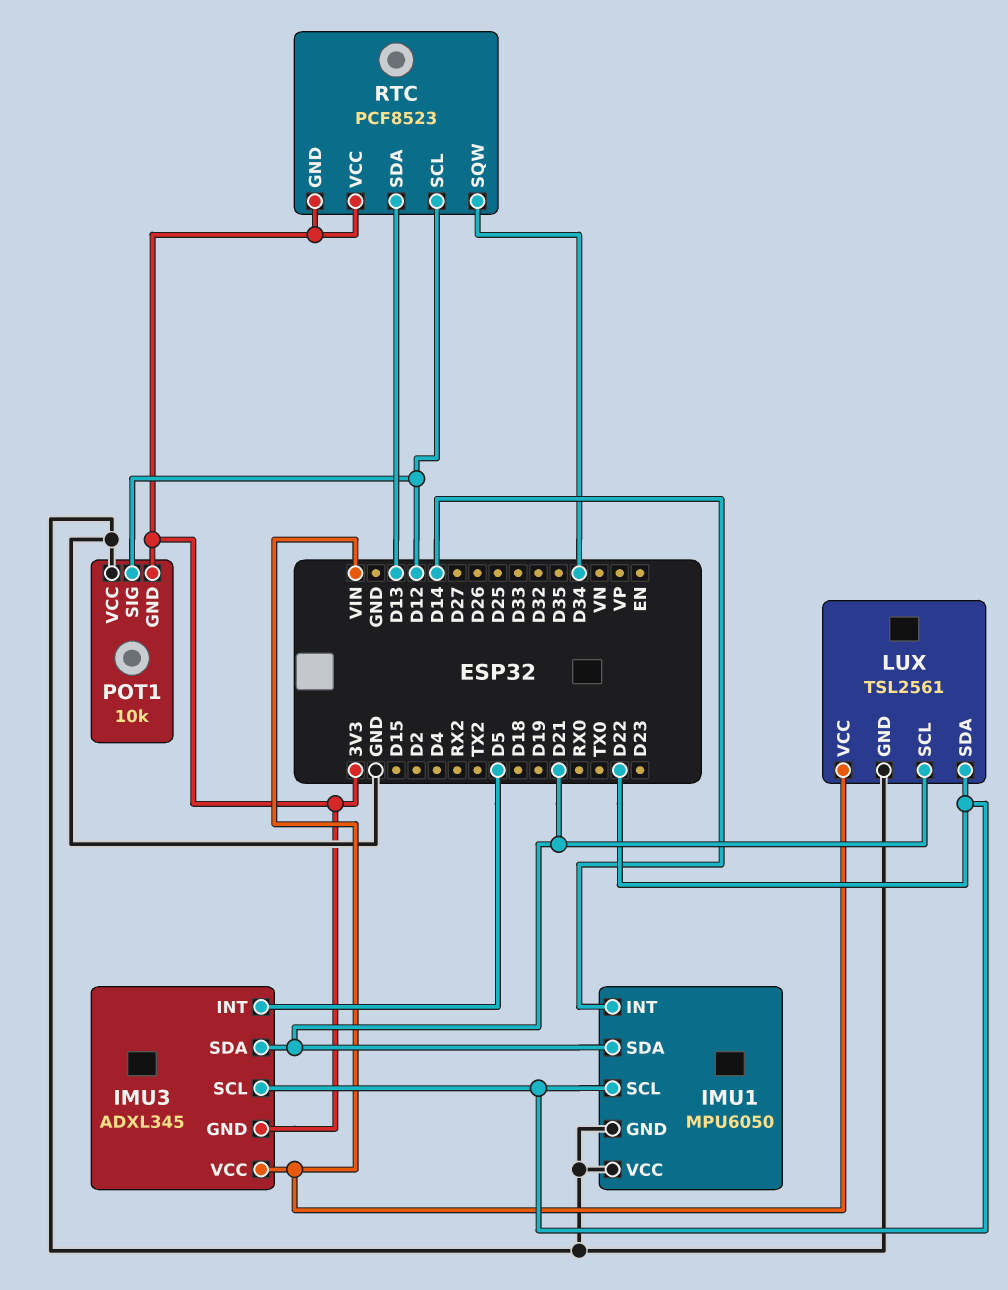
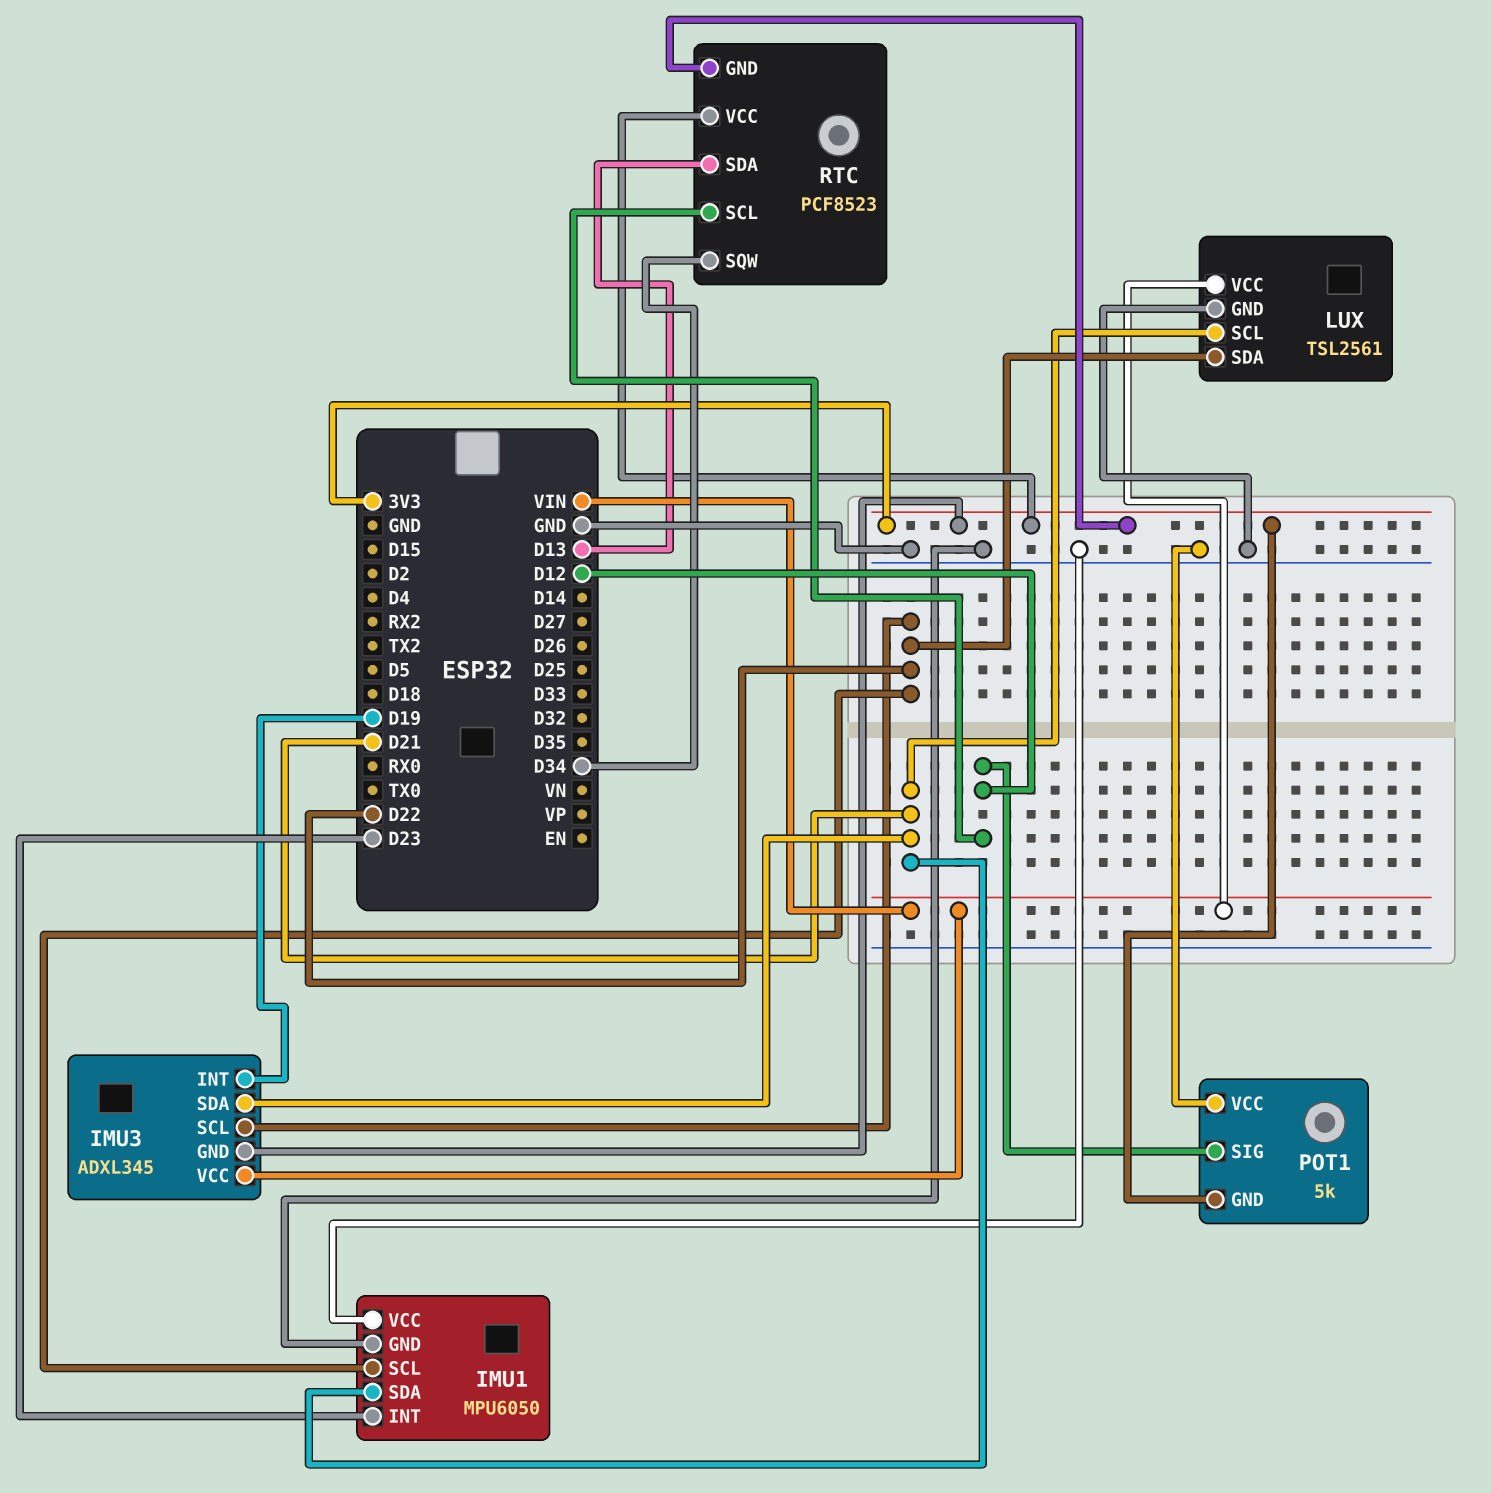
IMU1 pin INT: D14 -> D23
IMU3 pin INT: D5 -> D19
POT1: 10k -> 5k

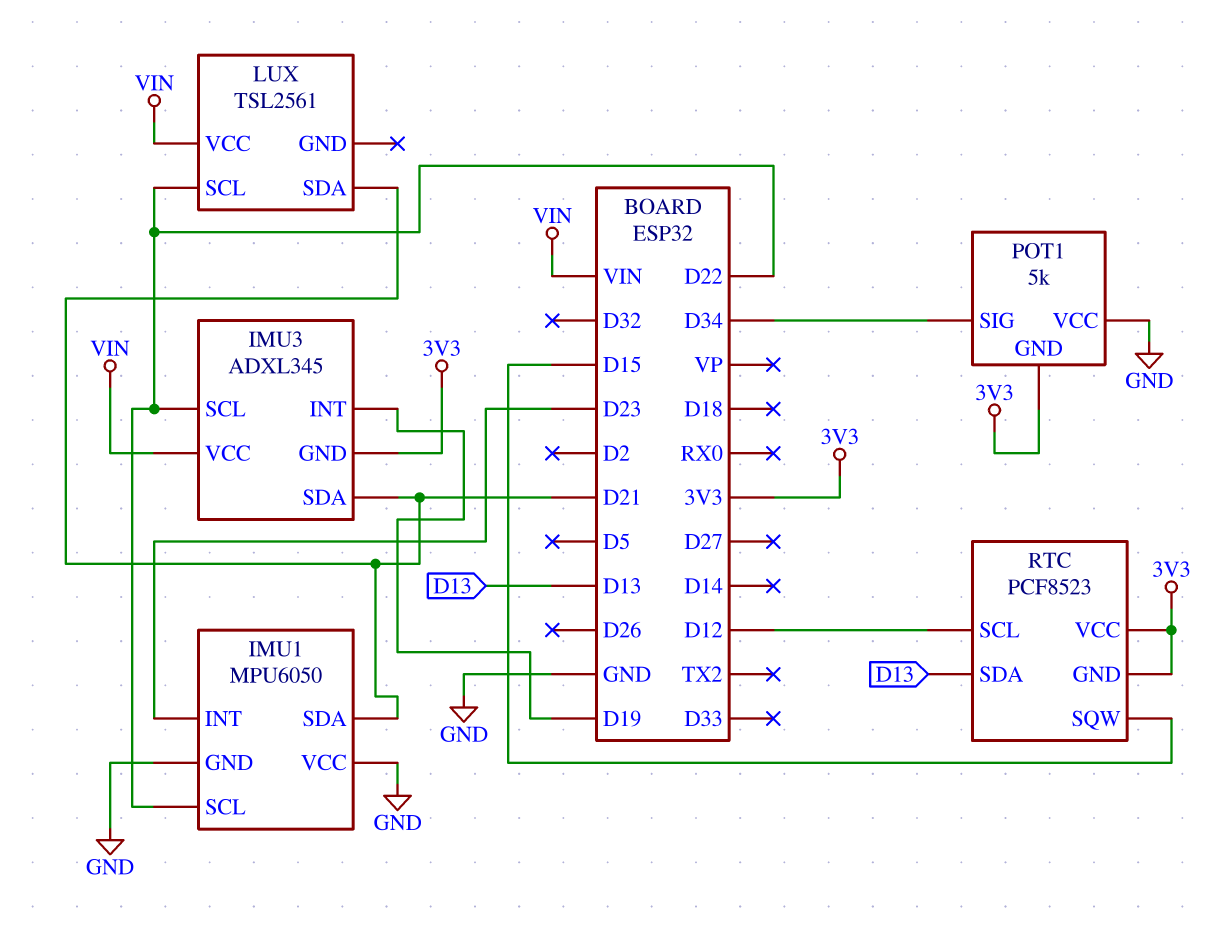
LUX pin GND: GND -> none
LUX pin SCL: D21 -> D22
LUX pin SDA: D22 -> D21
POT1 pin SIG: D12 -> D34
RTC pin SQW: D34 -> D15

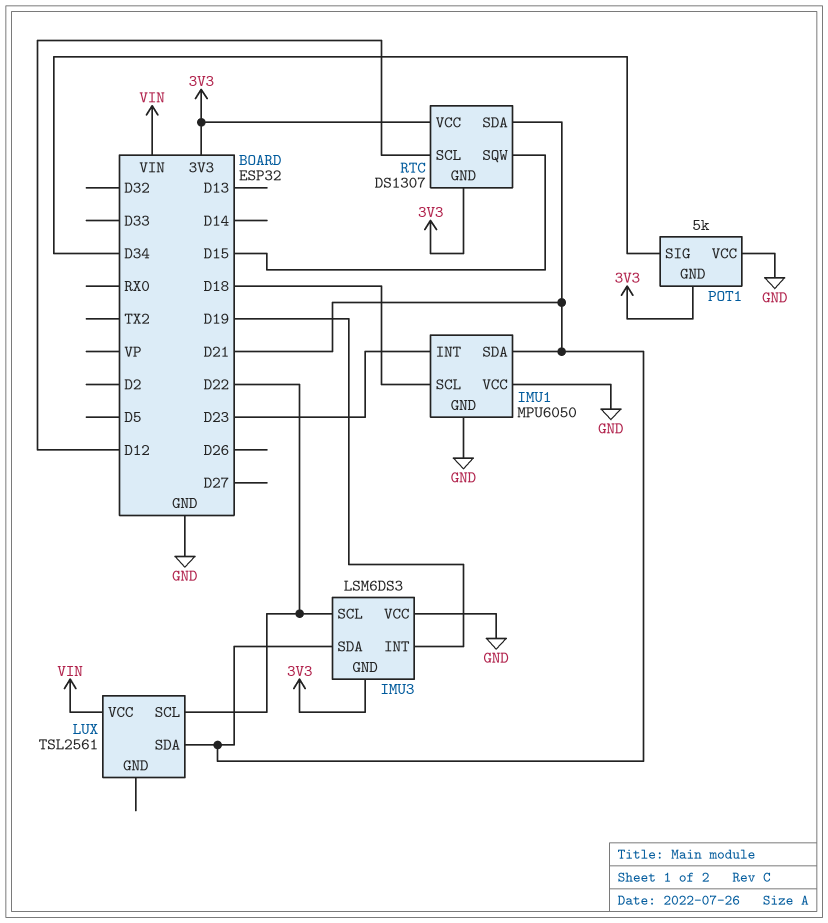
IMU1 pin SCL: D22 -> D18
IMU3: ADXL345 -> LSM6DS3
IMU3 pin VCC: VIN -> GND
RTC: PCF8523 -> DS1307
RTC pin SDA: D13 -> D21

